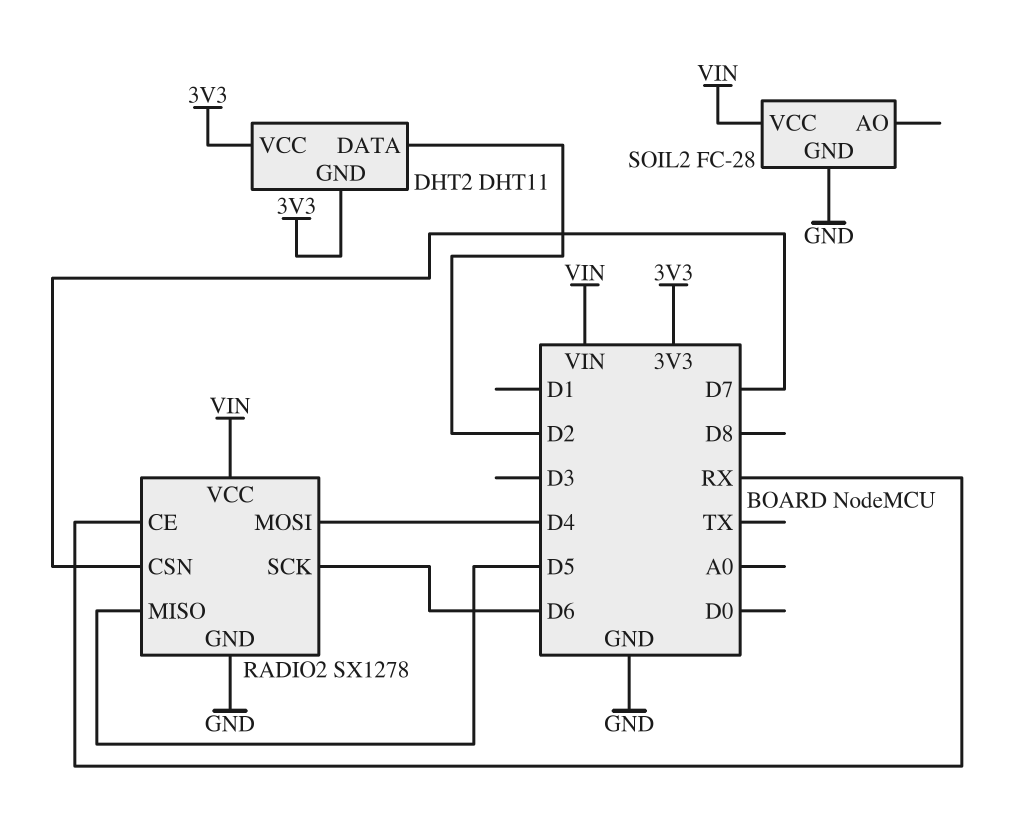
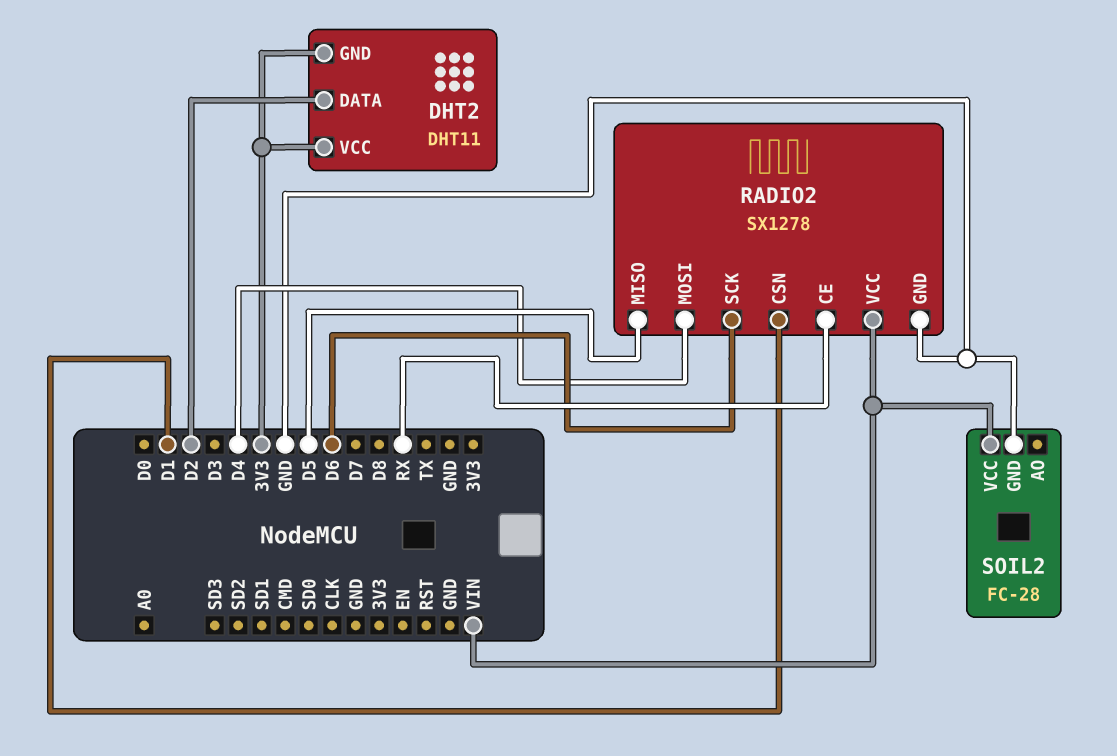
RADIO2 pin CSN: D7 -> D1

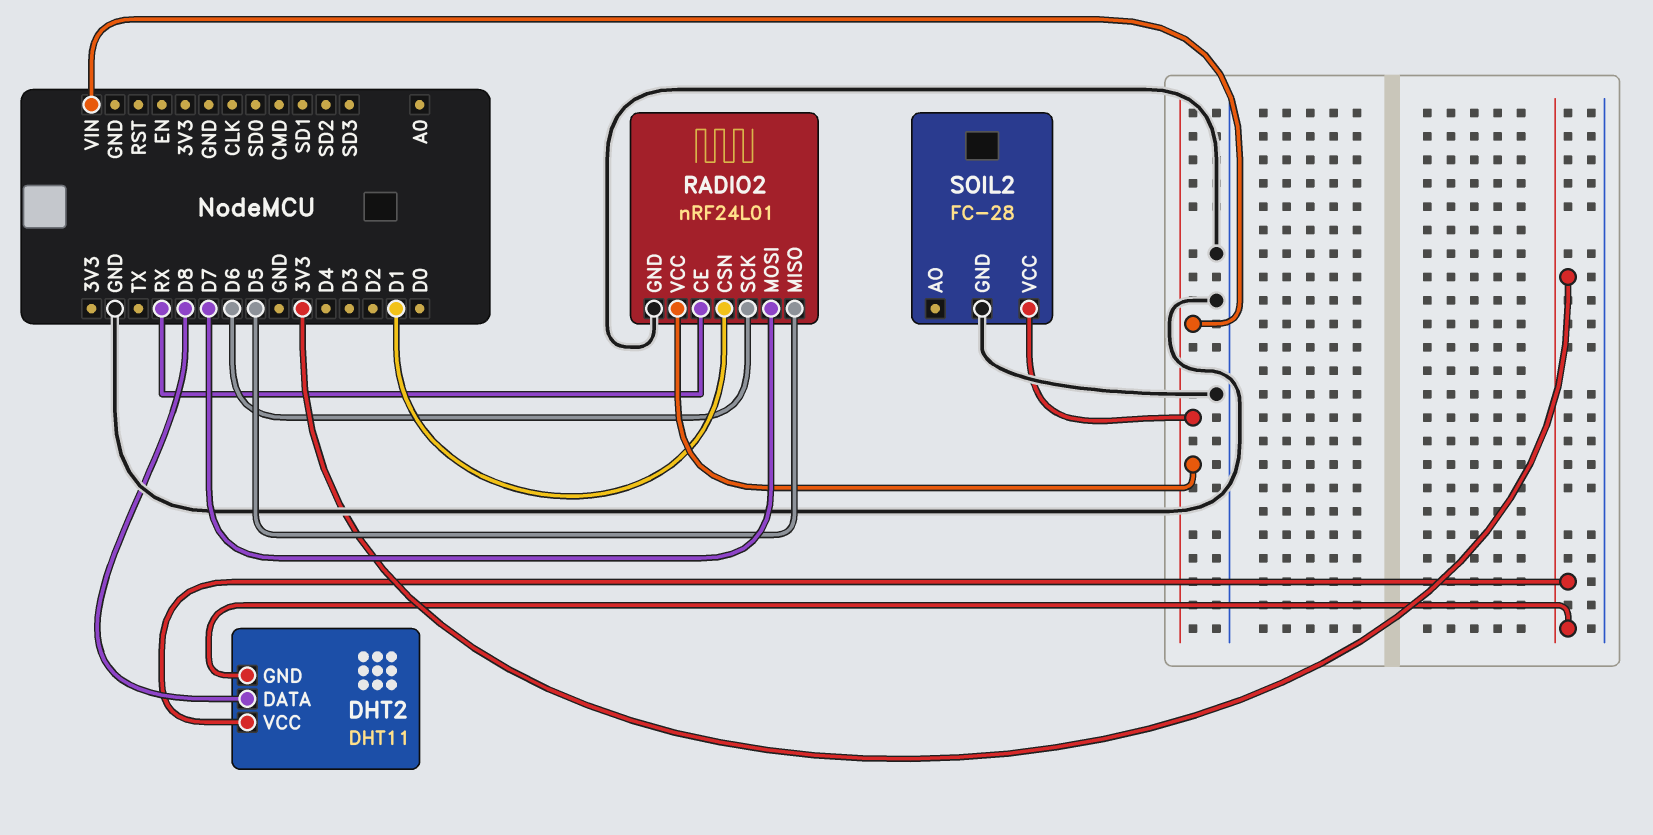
DHT2 pin DATA: D2 -> D8
RADIO2: SX1278 -> nRF24L01
RADIO2 pin MOSI: D4 -> D7

